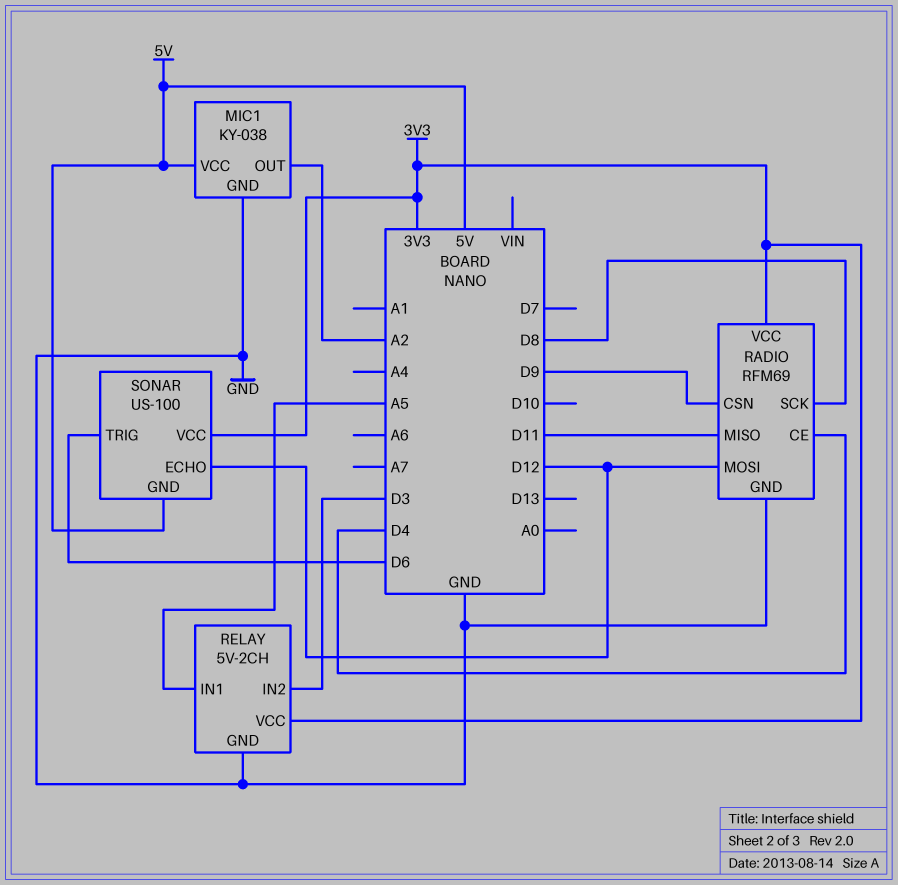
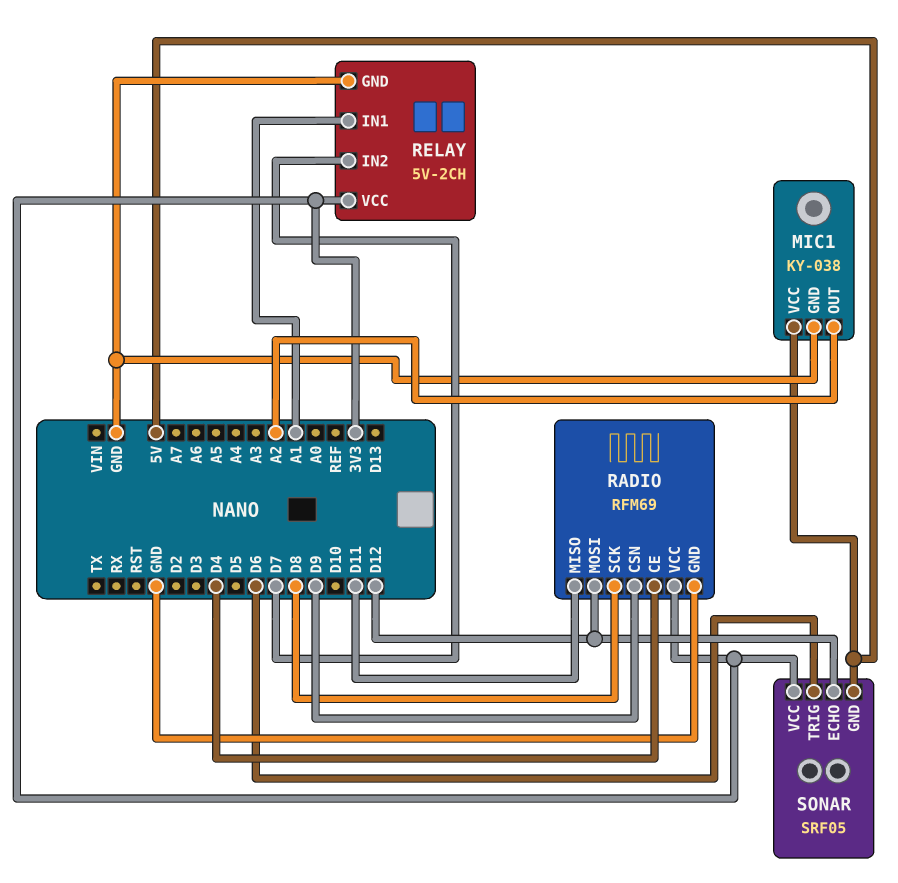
RELAY pin IN1: A5 -> A1
RELAY pin IN2: D3 -> D7
SONAR: US-100 -> SRF05

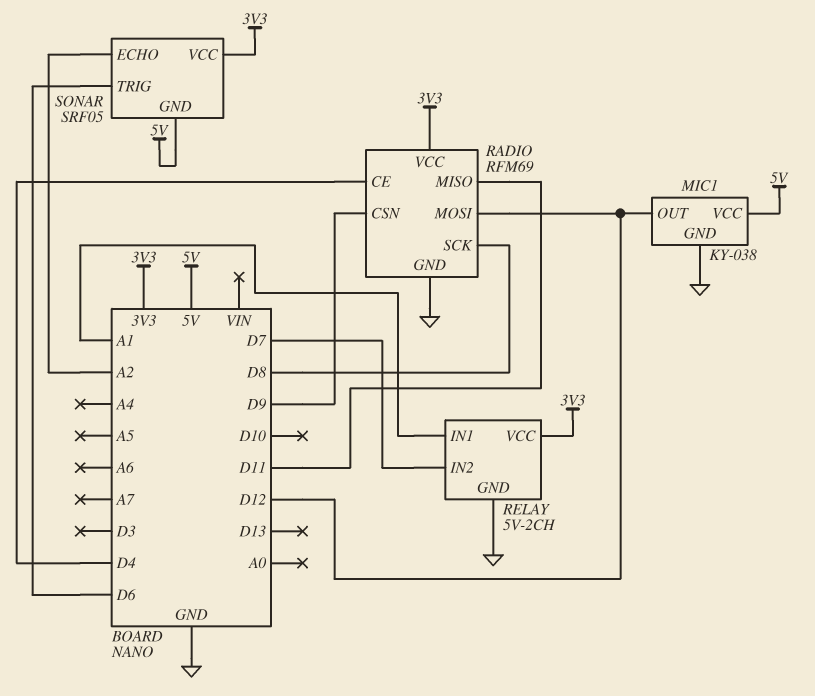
MIC1 pin OUT: A2 -> D12
SONAR pin ECHO: D12 -> A2

